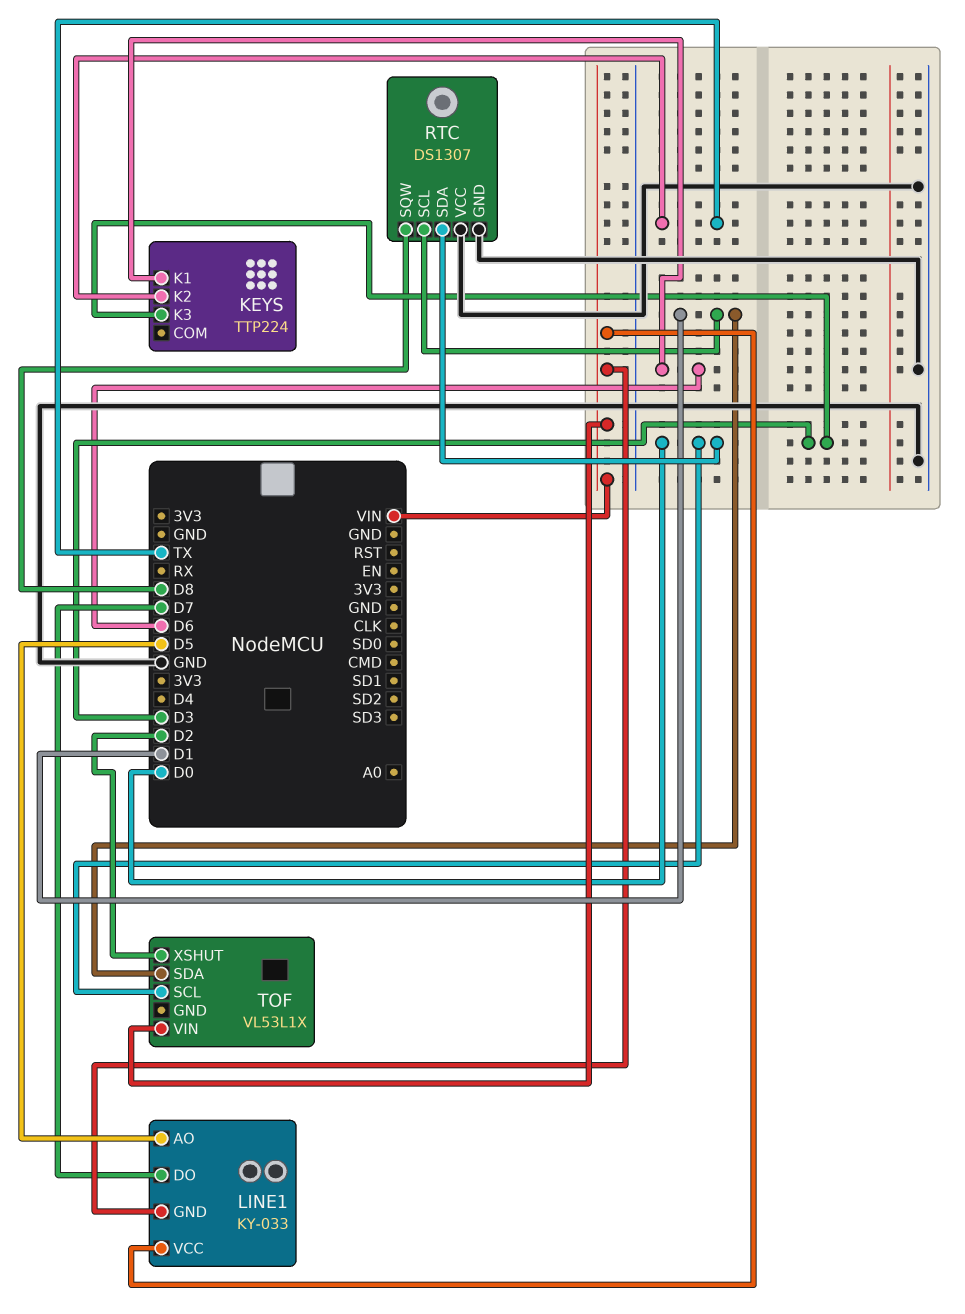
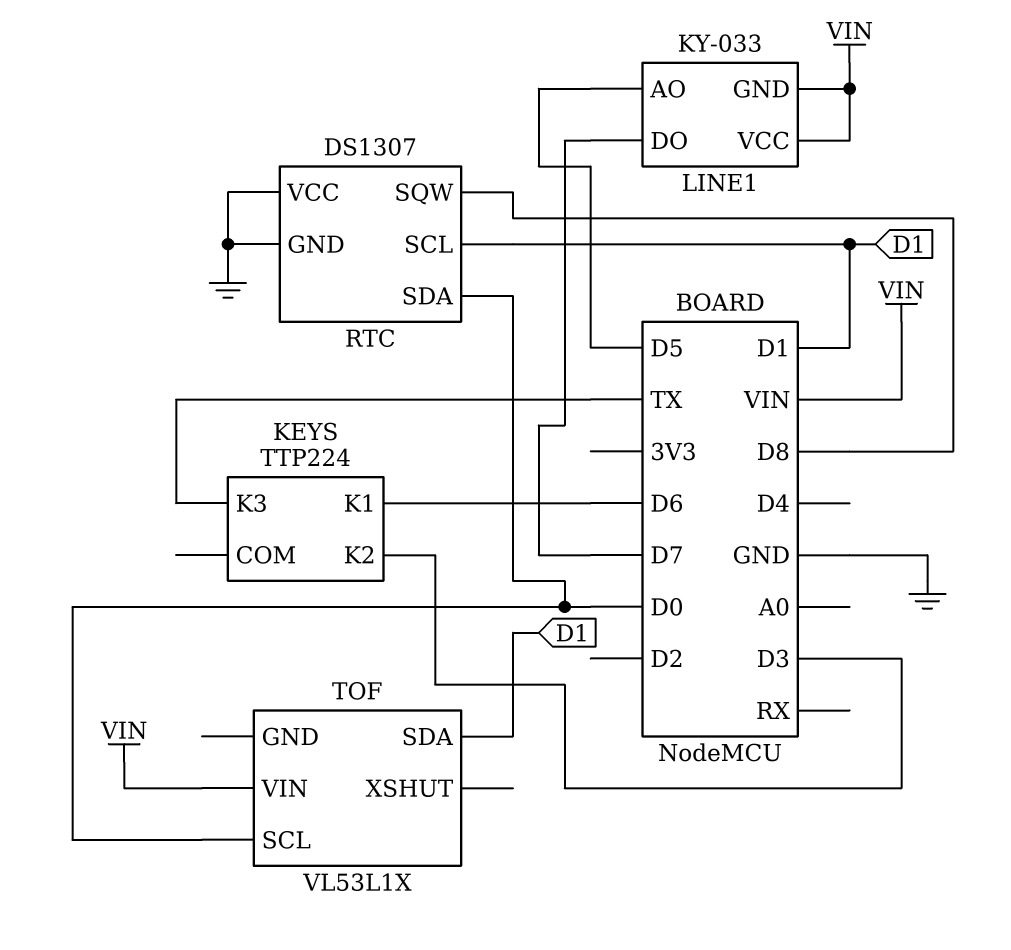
KEYS pin K2: TX -> D3
KEYS pin K3: D3 -> TX
TOF pin XSHUT: D2 -> none

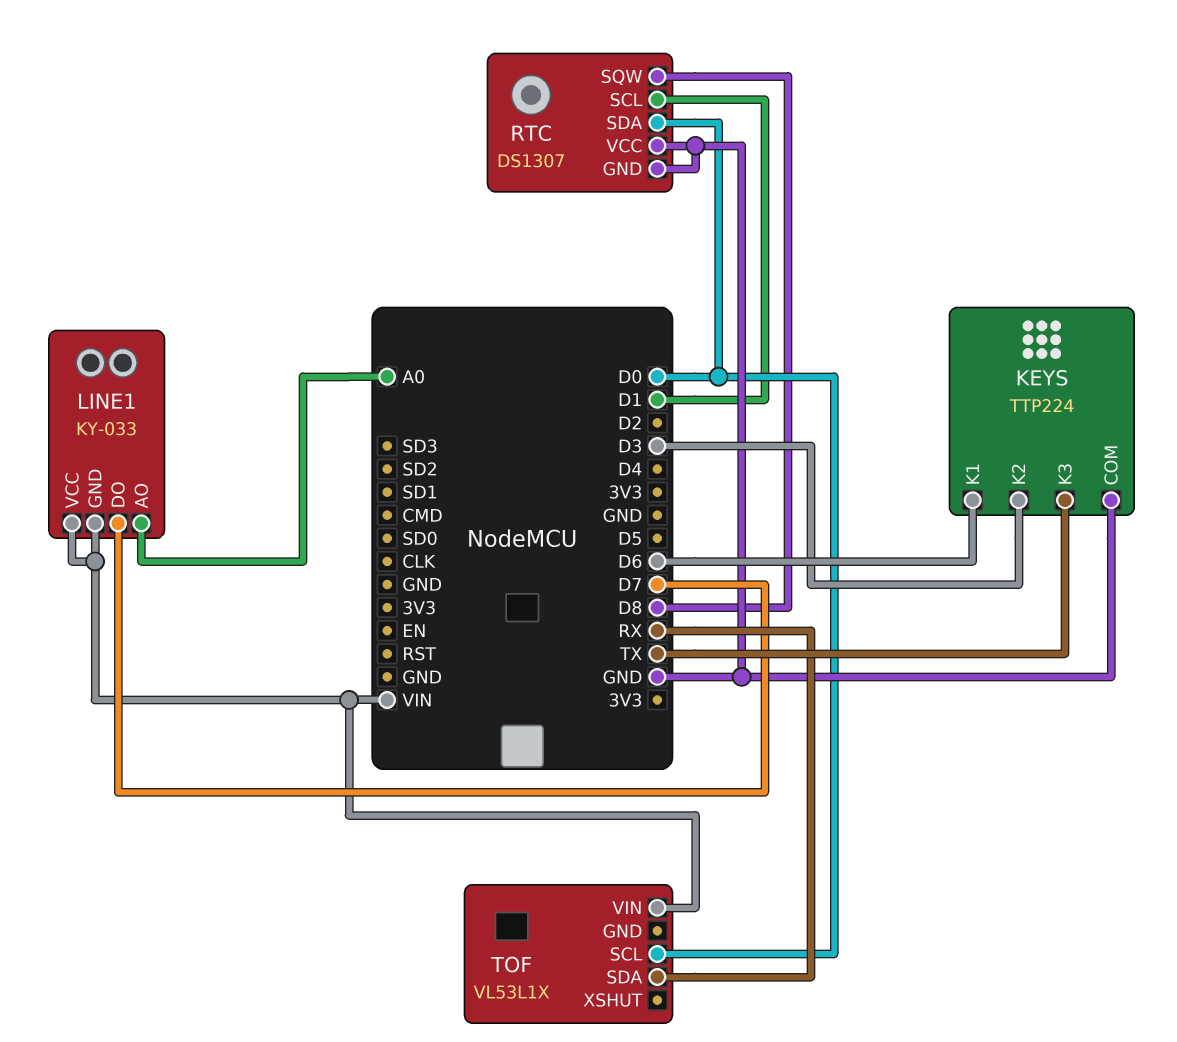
KEYS pin COM: none -> GND
LINE1 pin AO: D5 -> A0
TOF pin SDA: D1 -> RX

